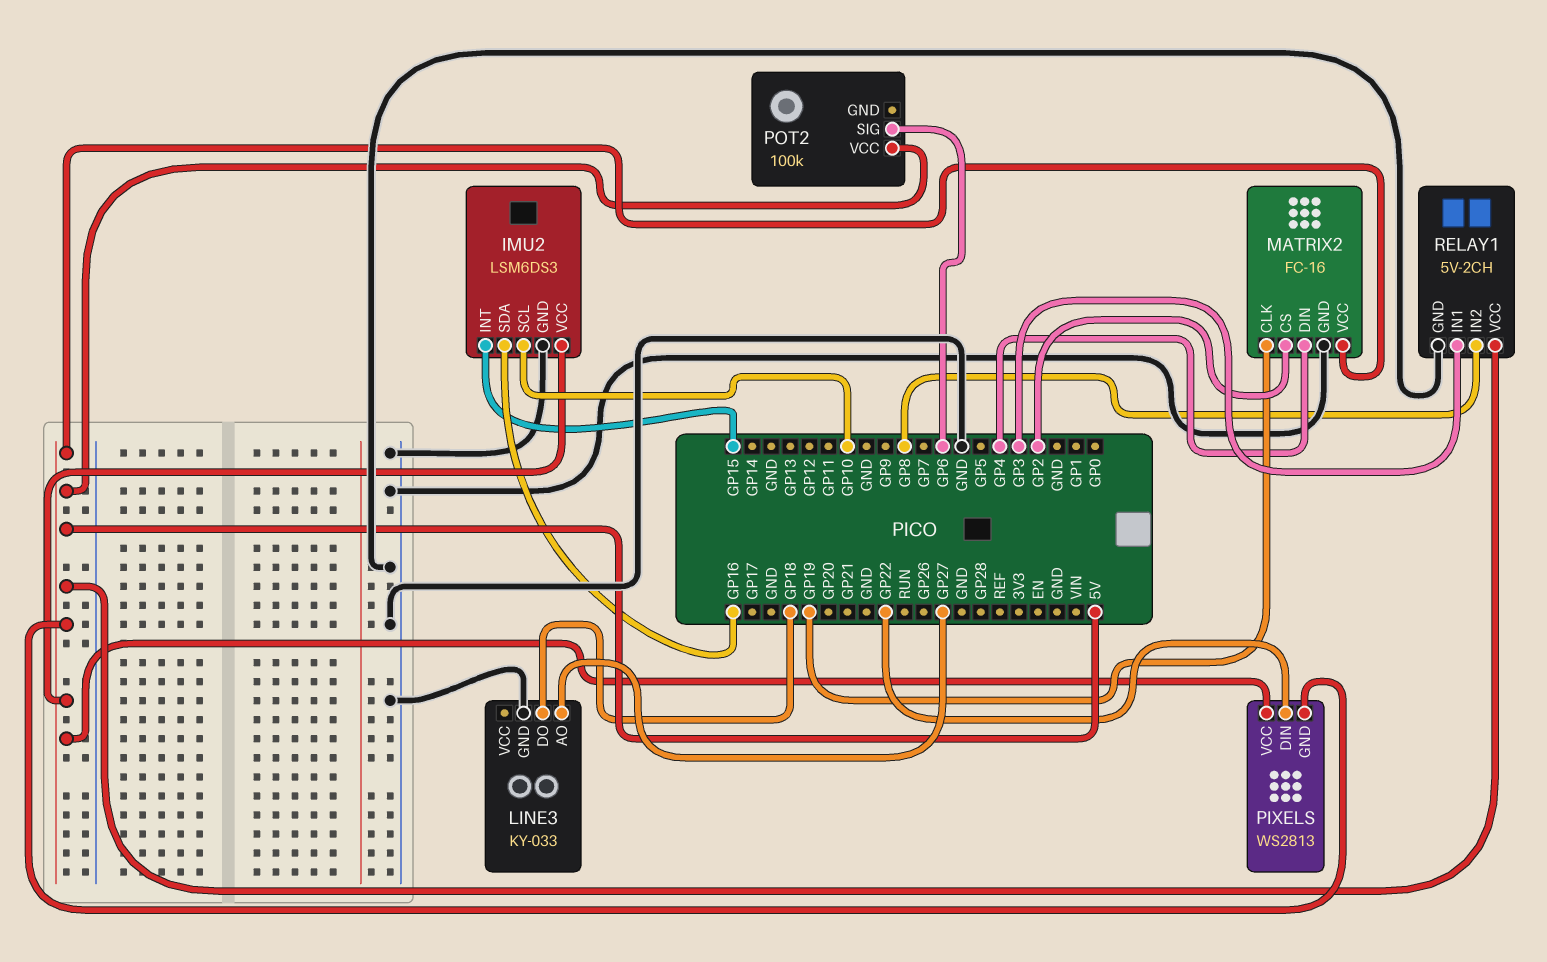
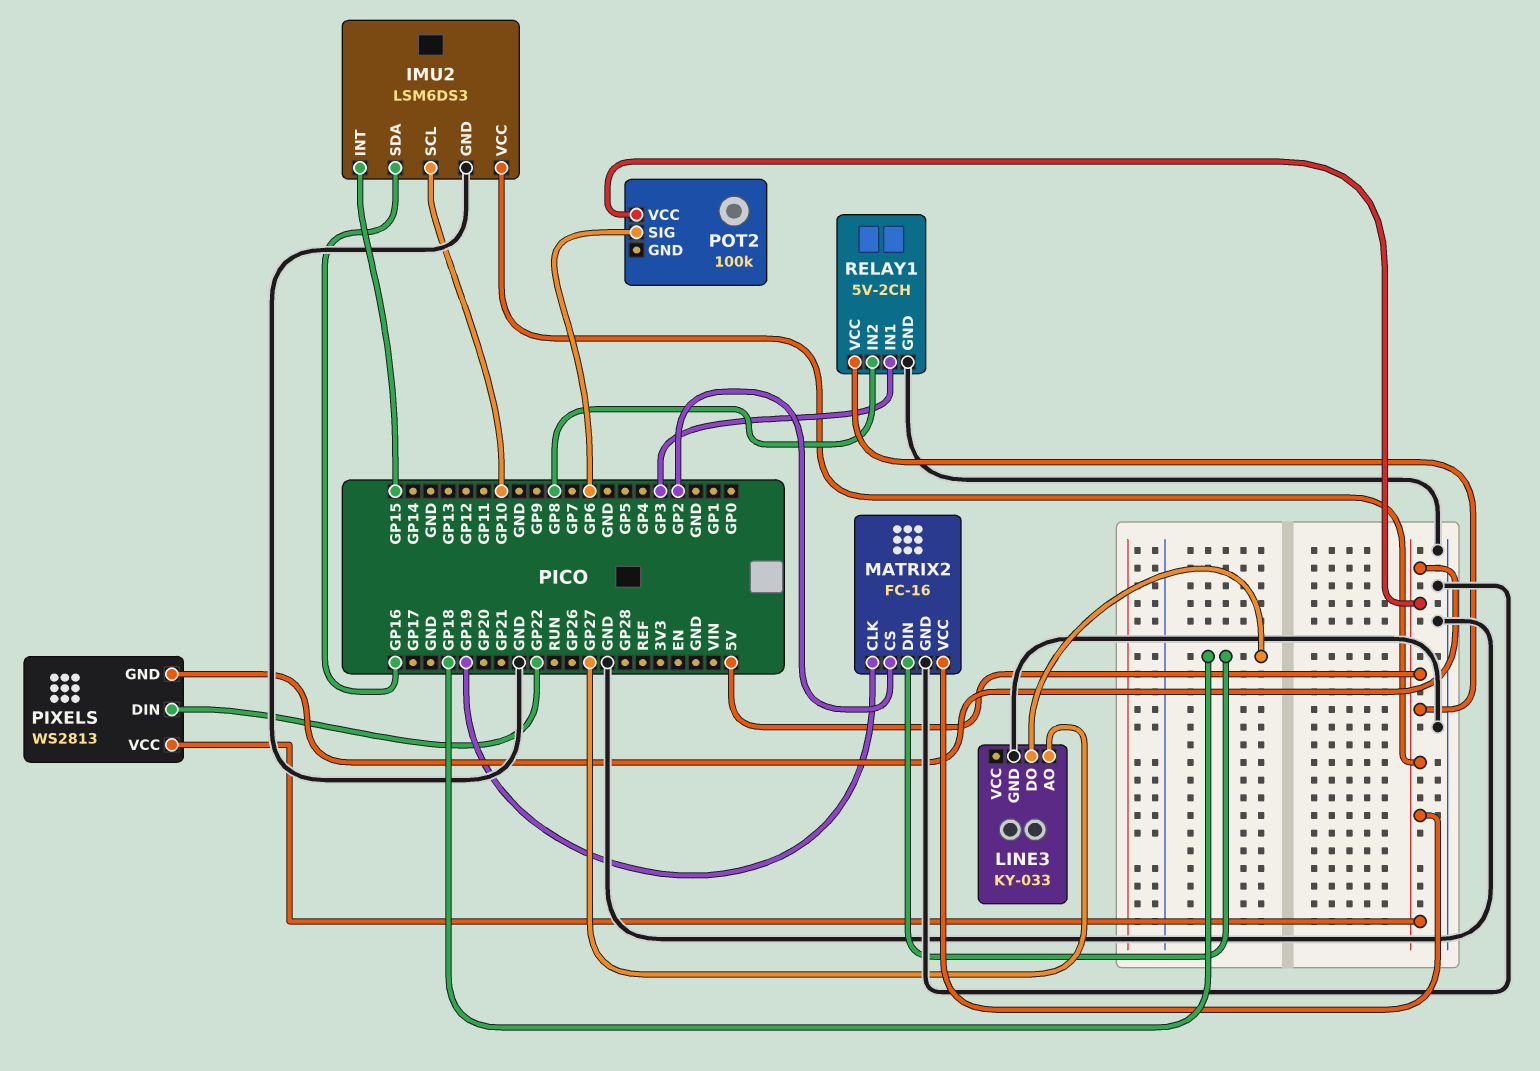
MATRIX2 pin DIN: GP4 -> GP18

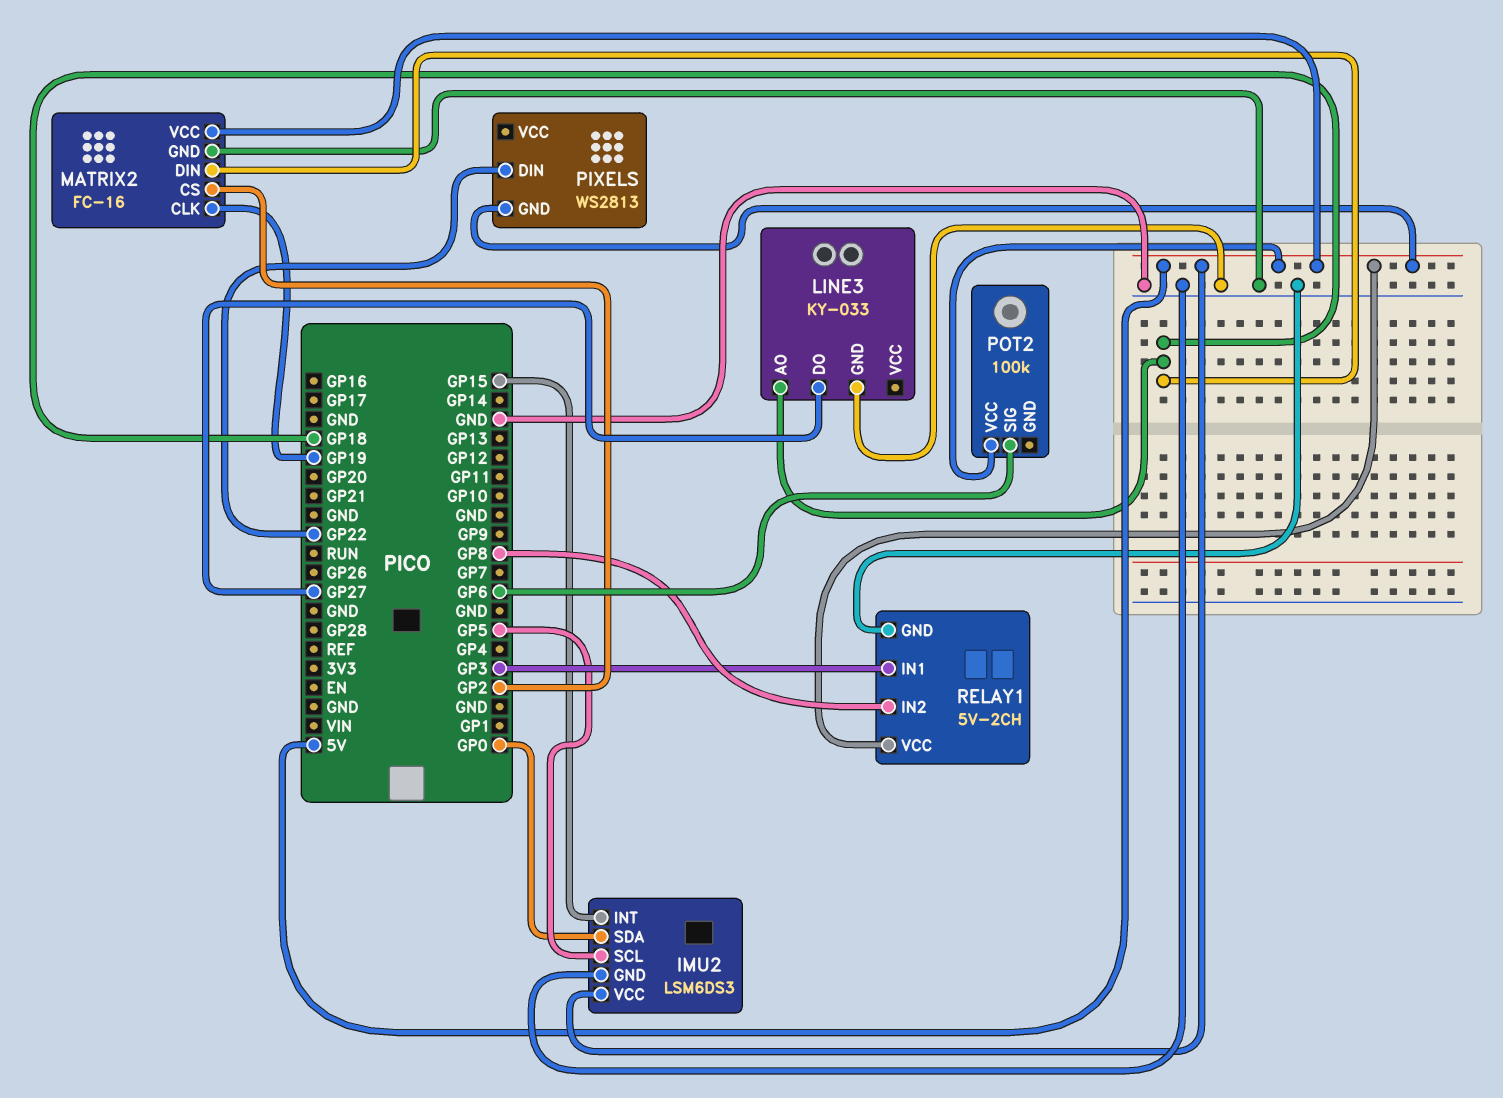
IMU2 pin SCL: GP10 -> GP5
IMU2 pin SDA: GP16 -> GP0
LINE3 pin AO: GP27 -> GP18
LINE3 pin DO: GP18 -> GP27
PIXELS pin VCC: 5V -> none

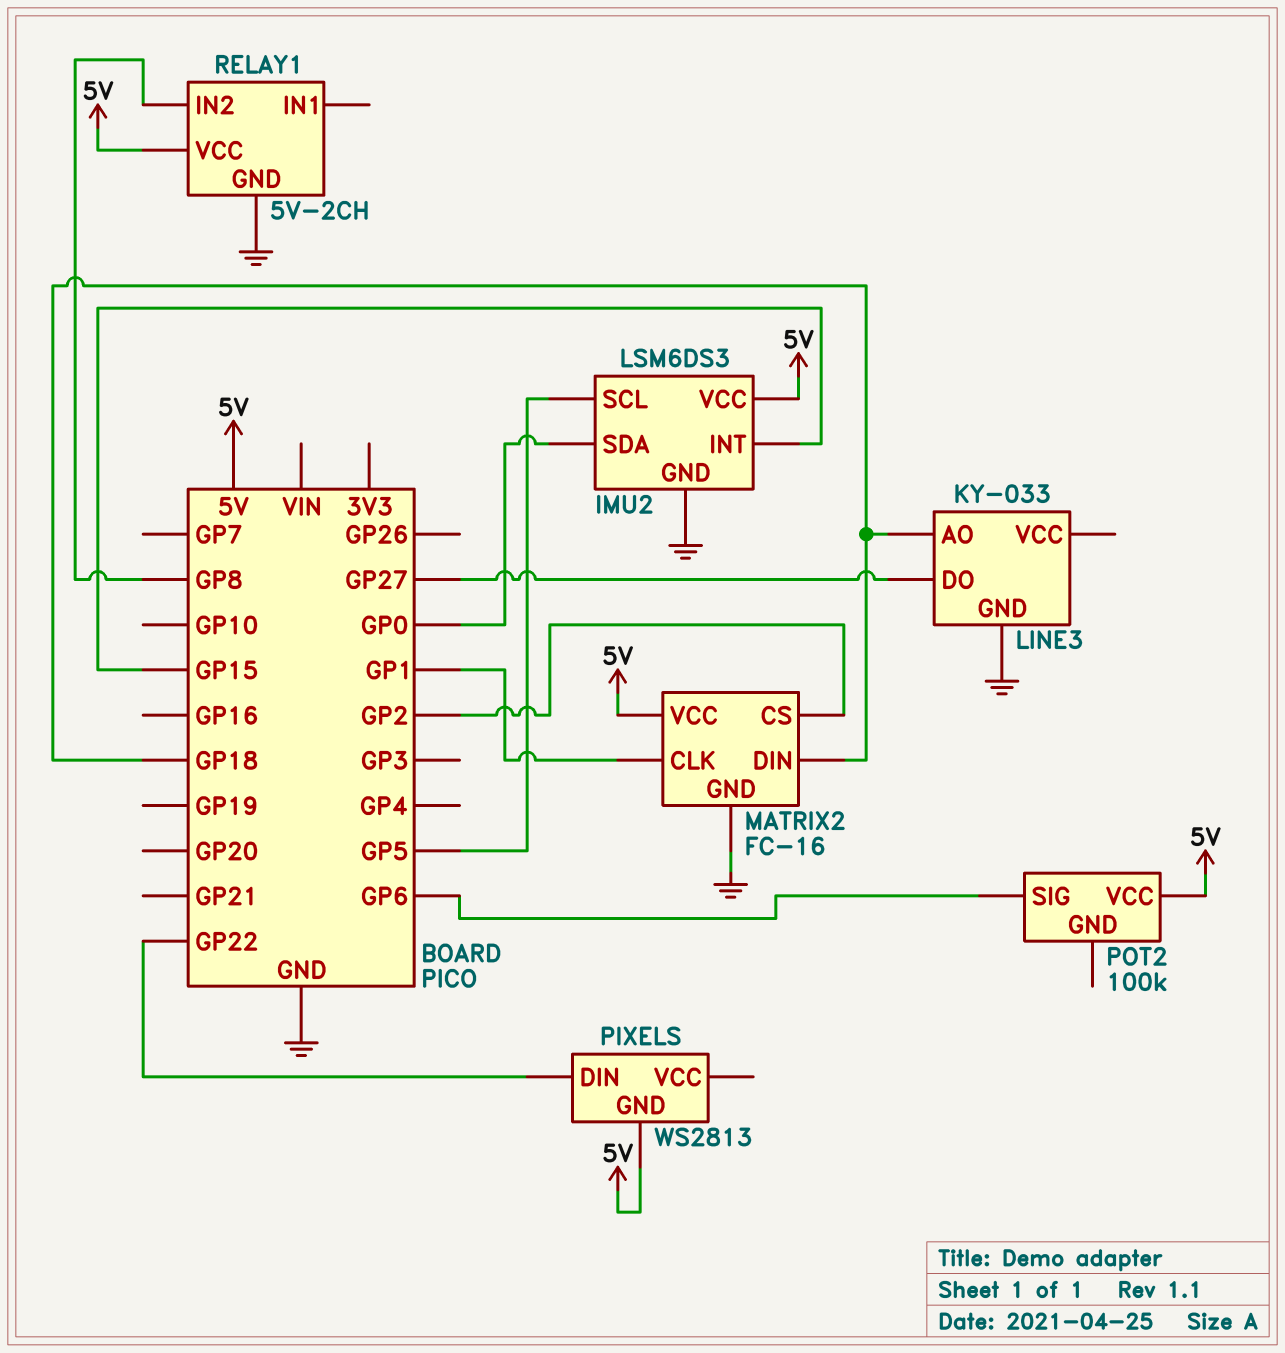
MATRIX2 pin CLK: GP19 -> GP1
RELAY1 pin IN1: GP3 -> none

